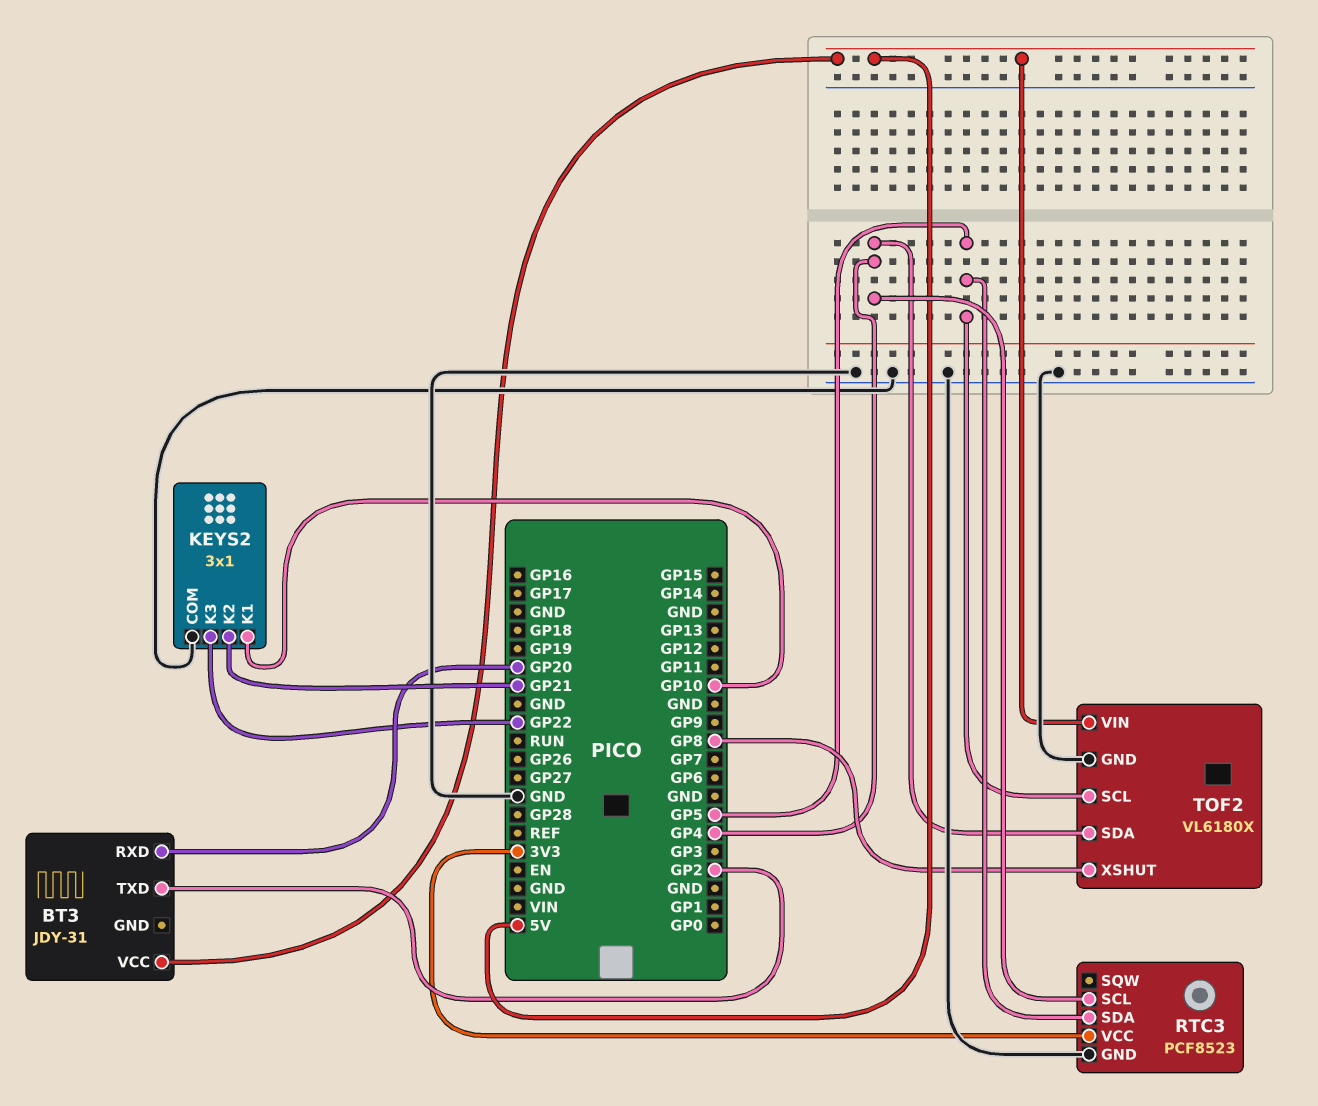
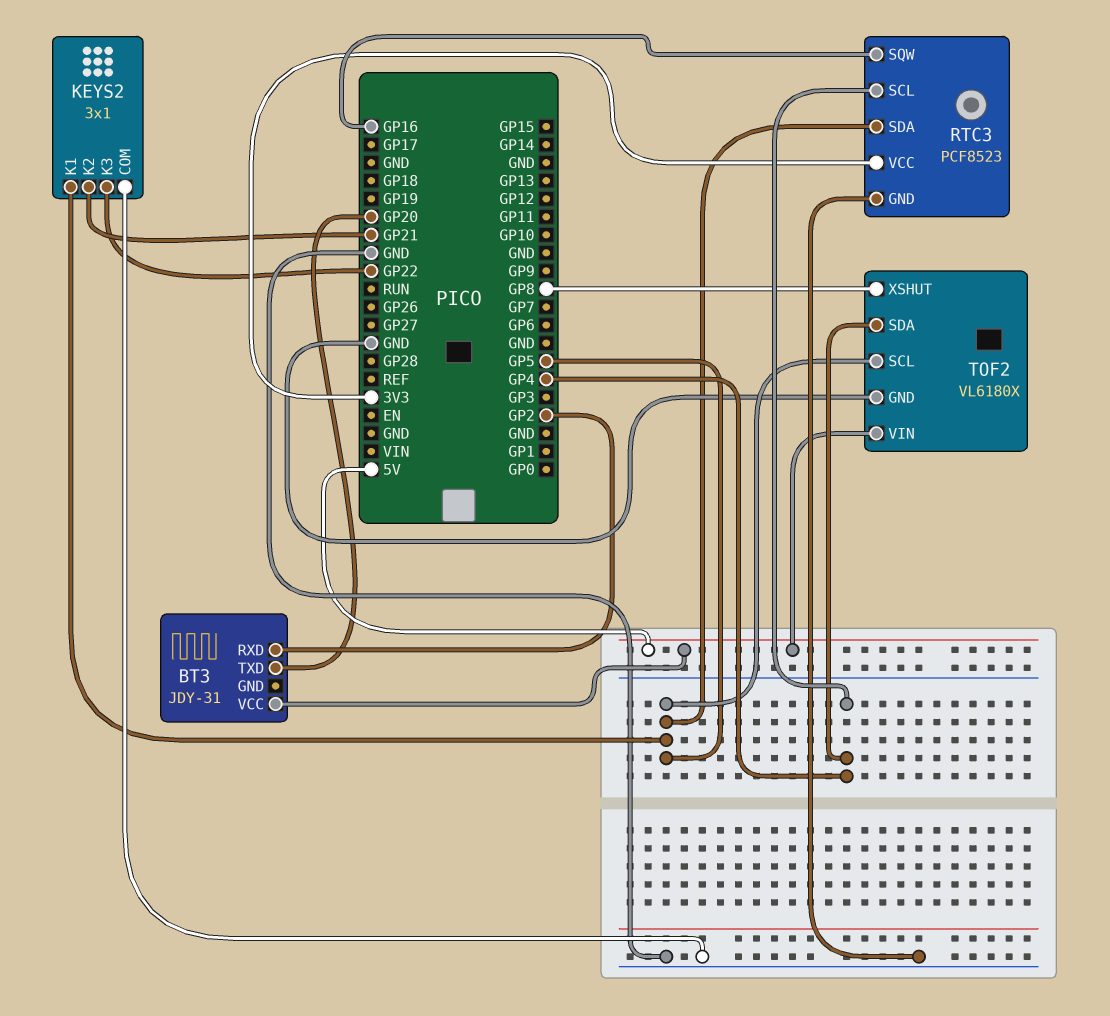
BT3 pin RXD: GP20 -> GP2
BT3 pin TXD: GP2 -> GP20
KEYS2 pin K1: GP10 -> GP5
RTC3 pin SQW: none -> GP16

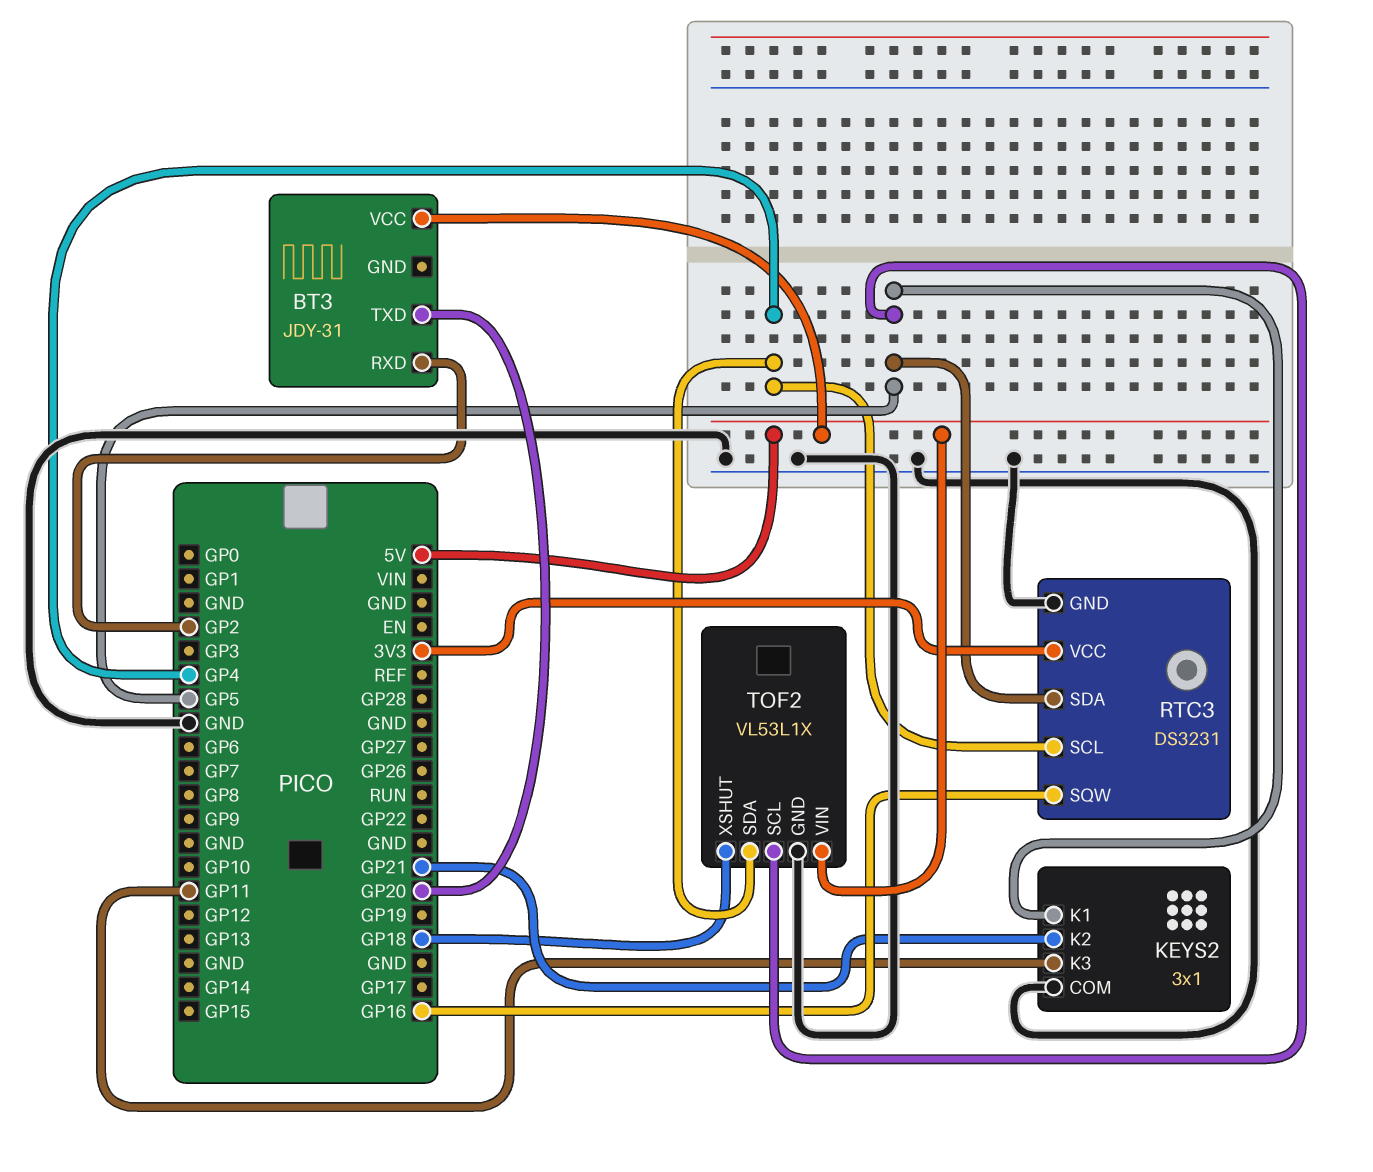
KEYS2 pin K3: GP22 -> GP11
RTC3: PCF8523 -> DS3231
TOF2: VL6180X -> VL53L1X
TOF2 pin XSHUT: GP8 -> GP18

